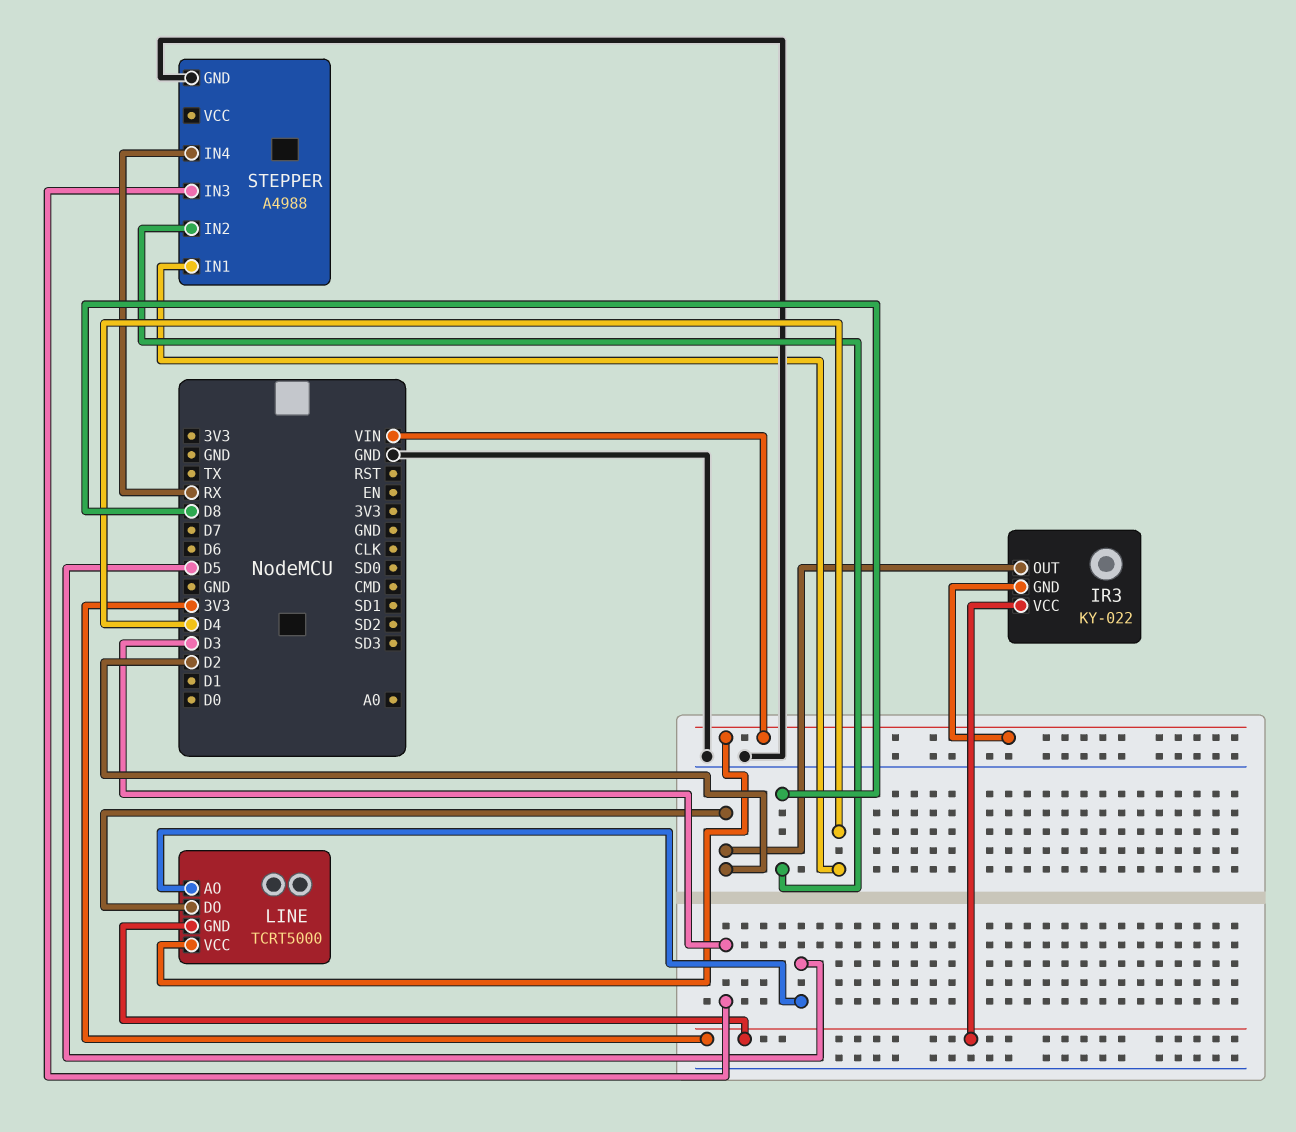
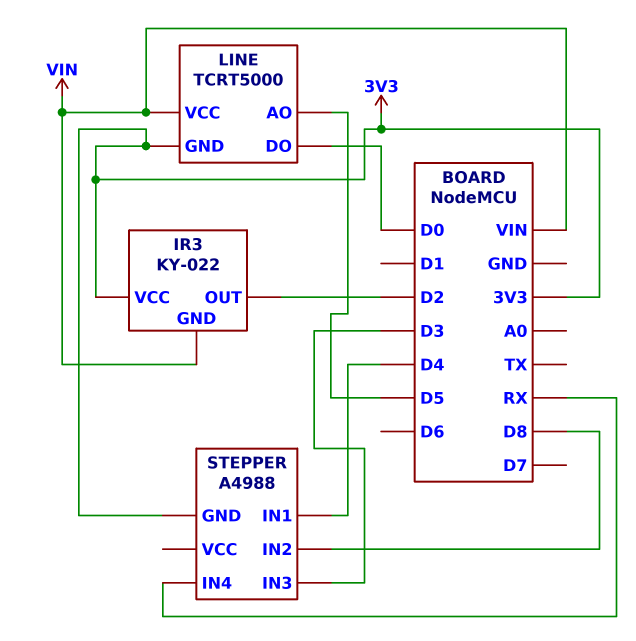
LINE pin DO: D2 -> D0
STEPPER pin GND: GND -> 3V3

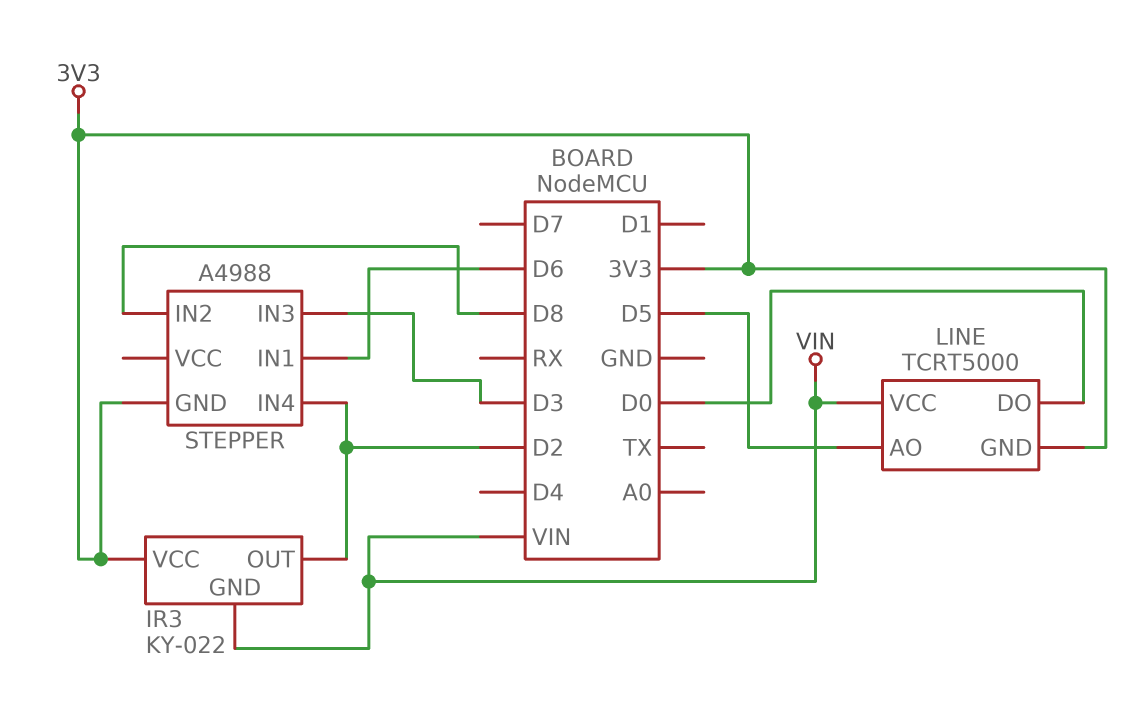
STEPPER pin IN1: D4 -> D6
STEPPER pin IN4: RX -> D2

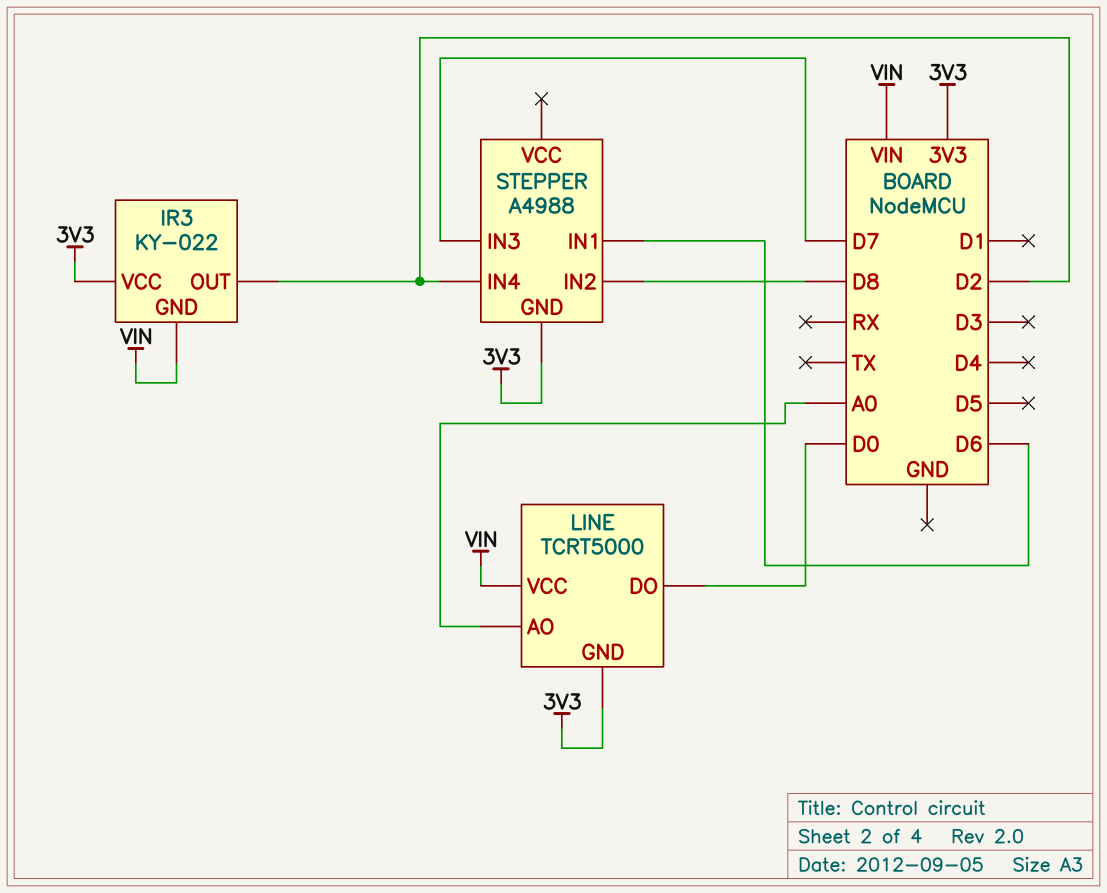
LINE pin AO: D5 -> A0
STEPPER pin IN3: D3 -> D7

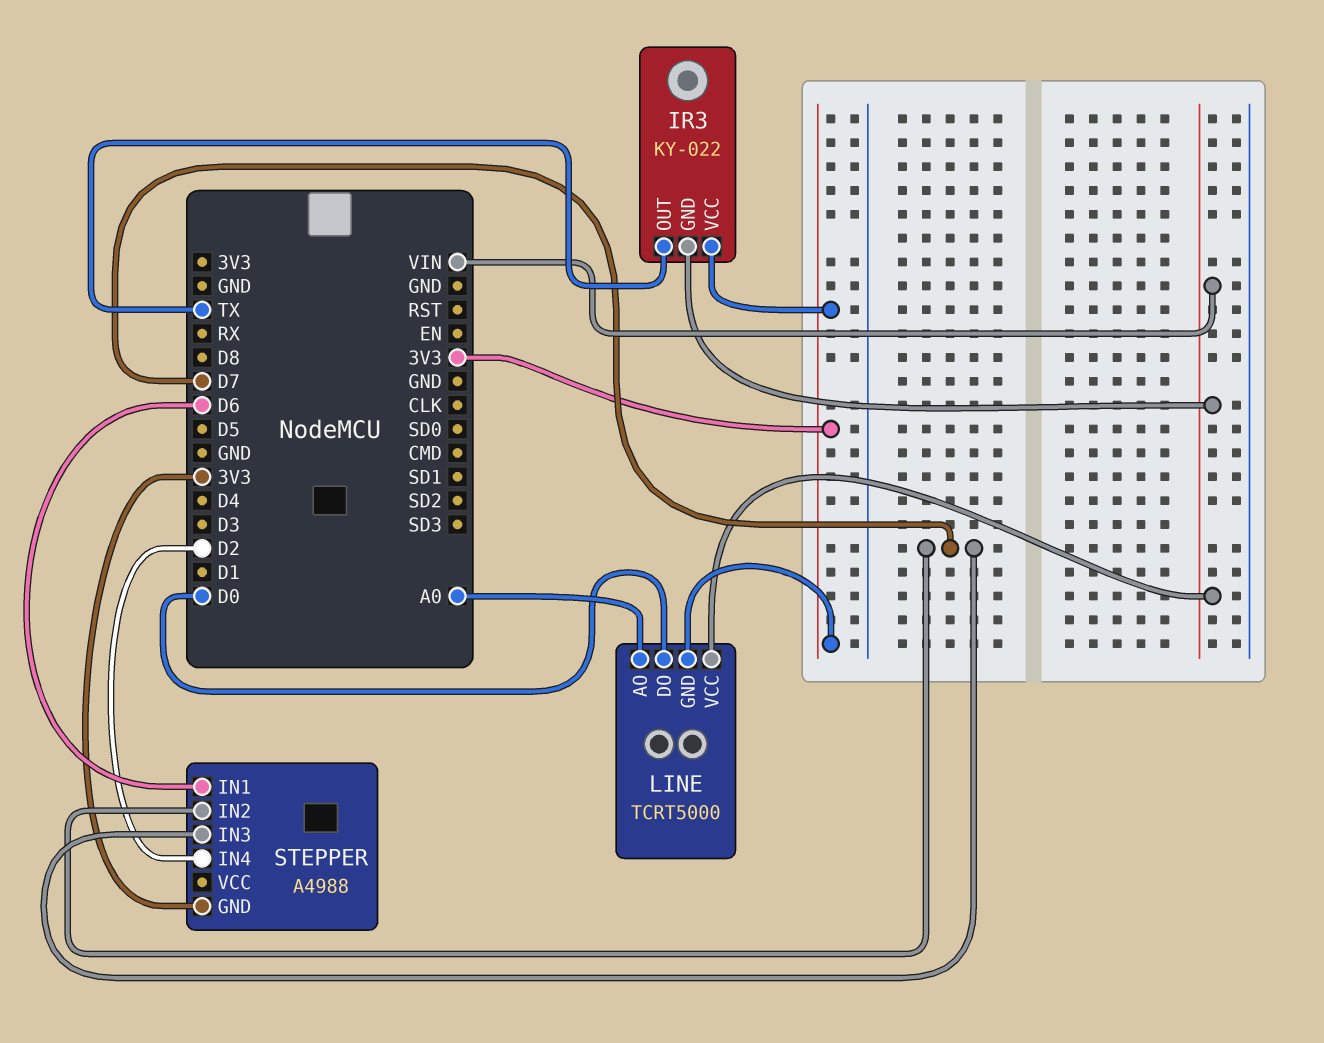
IR3 pin OUT: D2 -> TX
STEPPER pin IN2: D8 -> D7

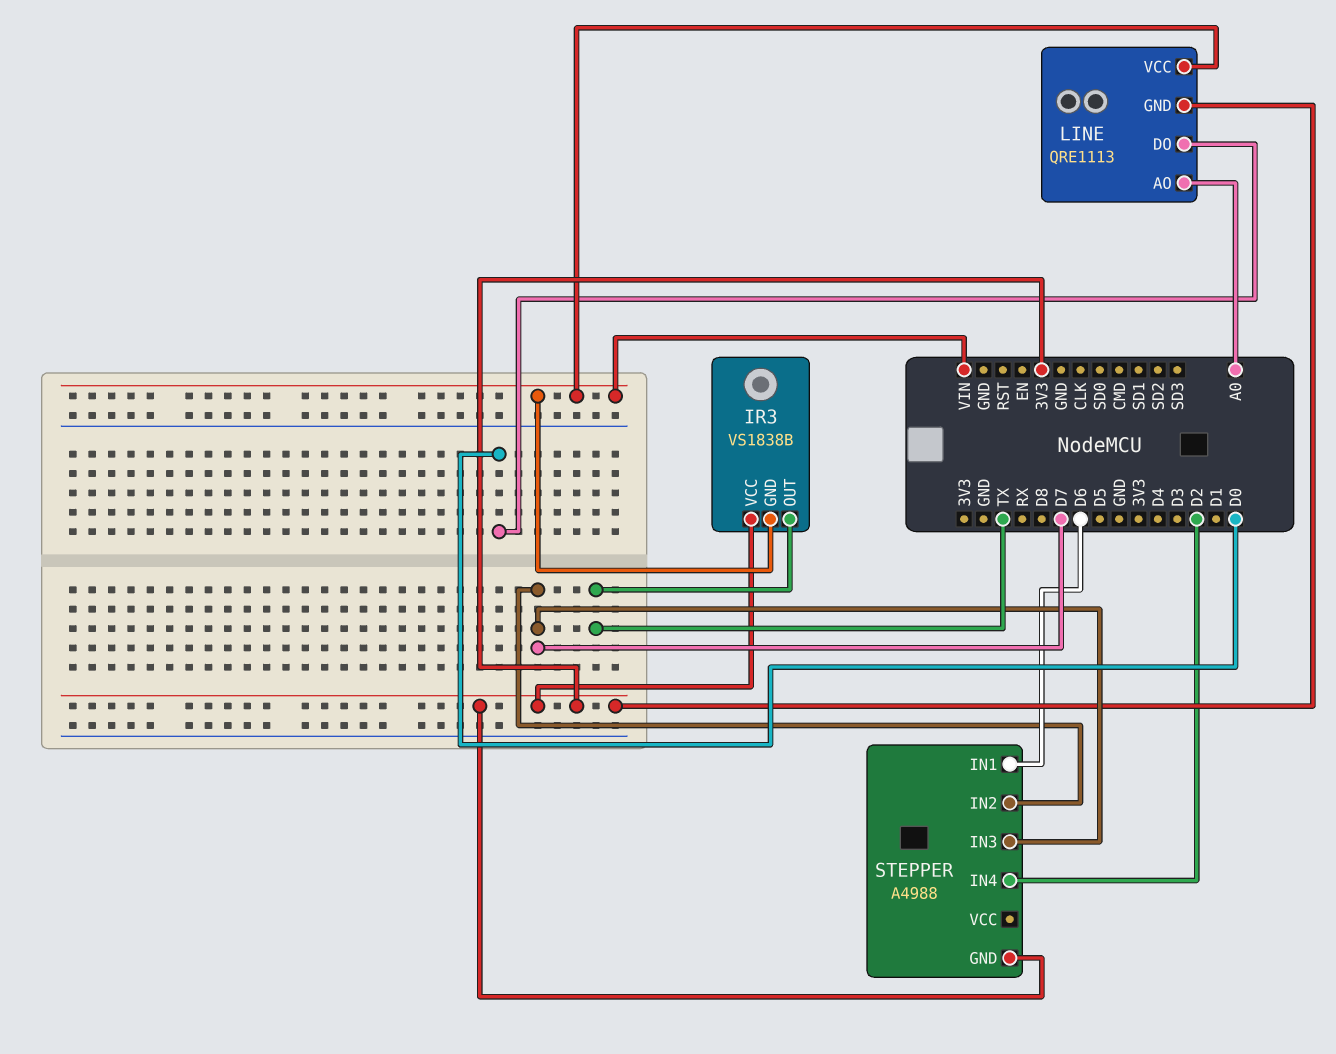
IR3: KY-022 -> VS1838B
LINE: TCRT5000 -> QRE1113

